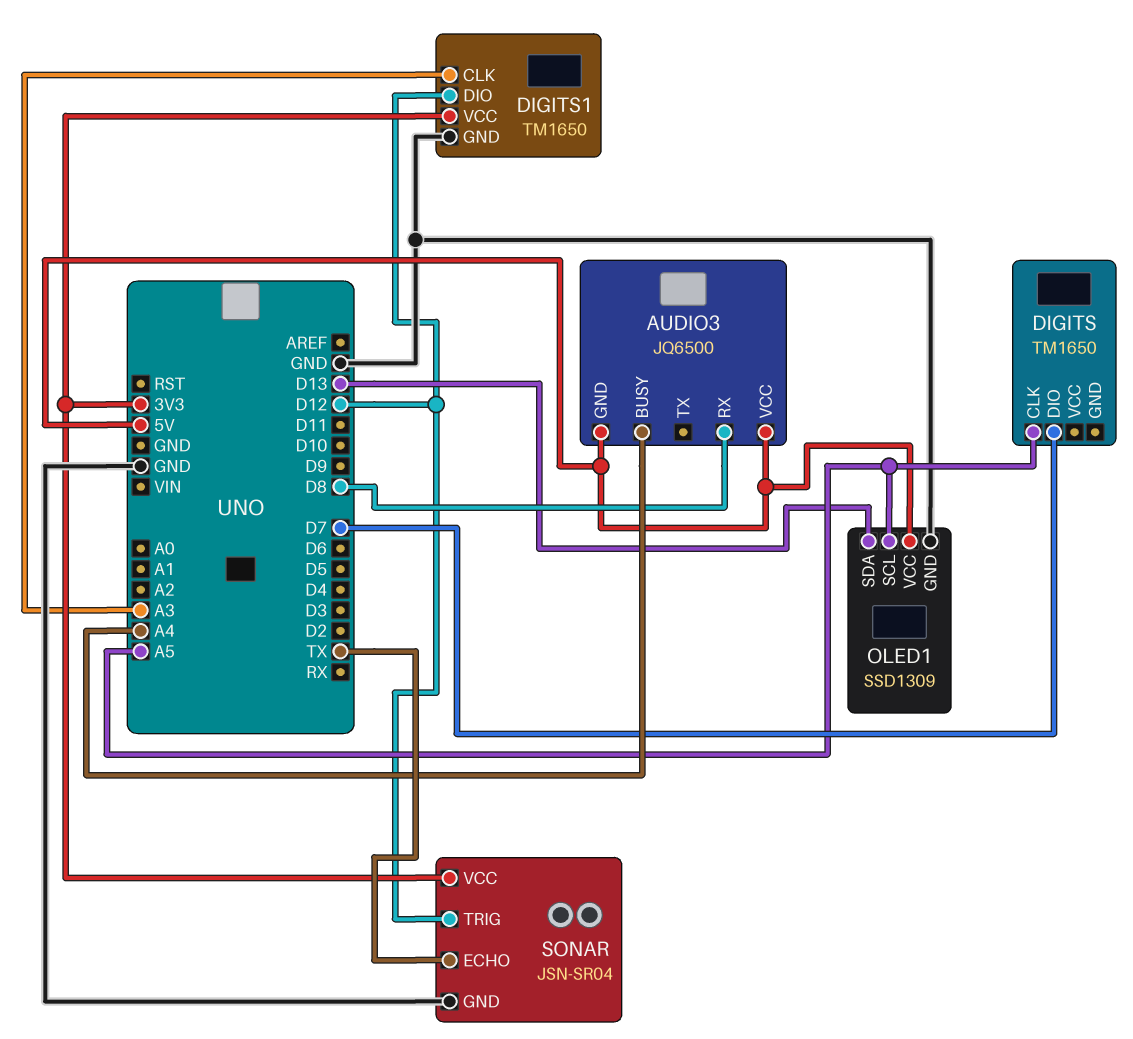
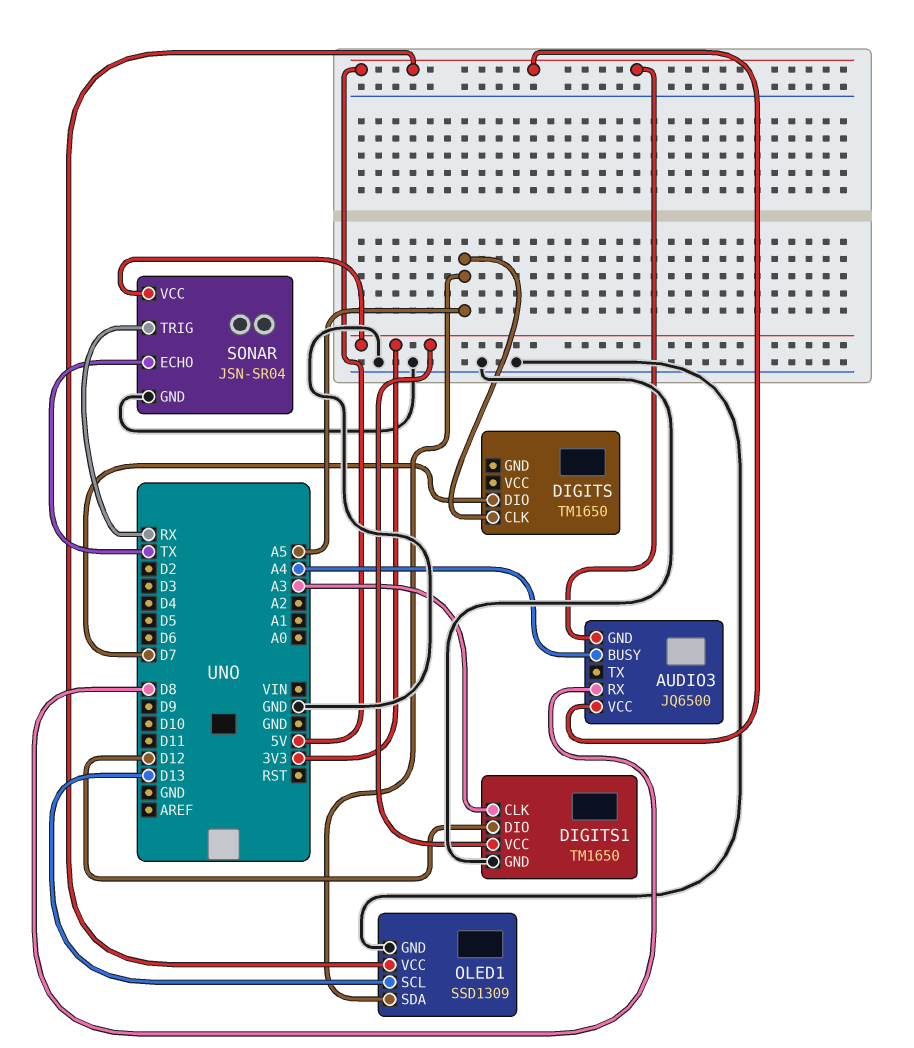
OLED1 pin SCL: A5 -> D13
OLED1 pin SDA: D13 -> A5
SONAR pin TRIG: D12 -> RX

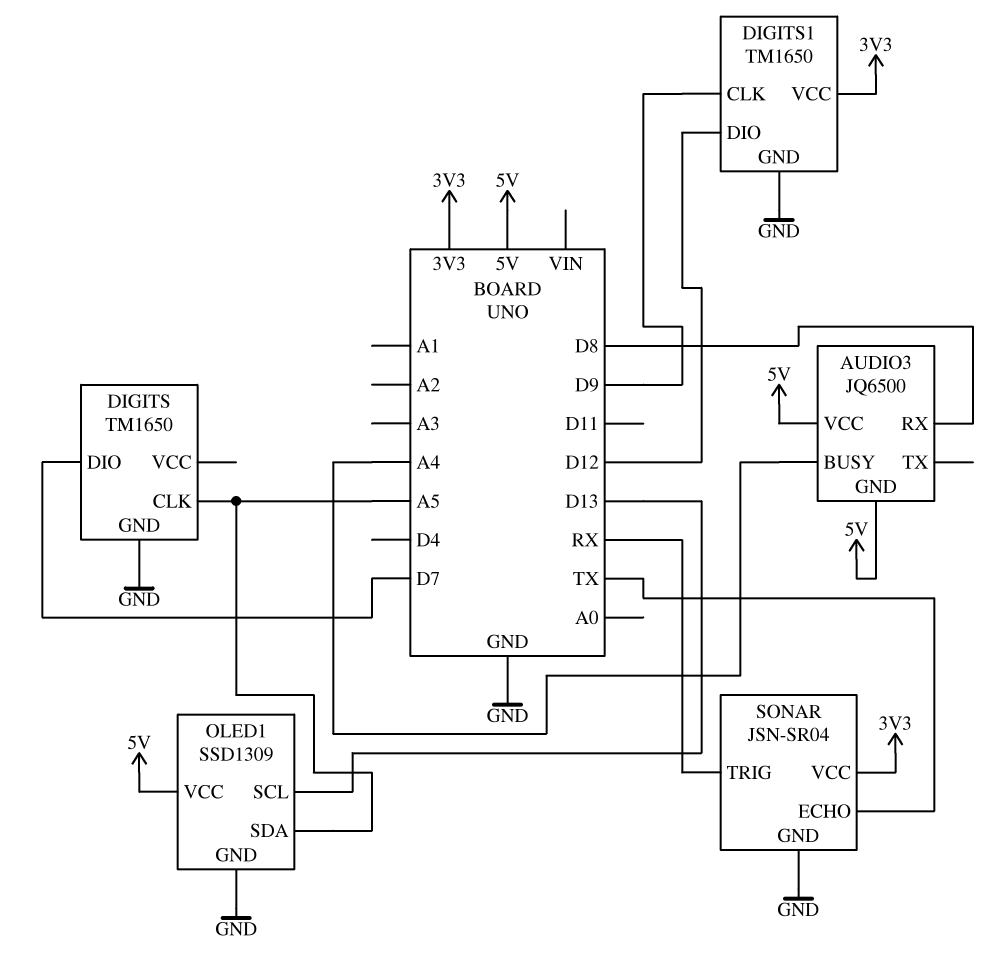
DIGITS pin GND: none -> GND
DIGITS1 pin CLK: A3 -> D9

